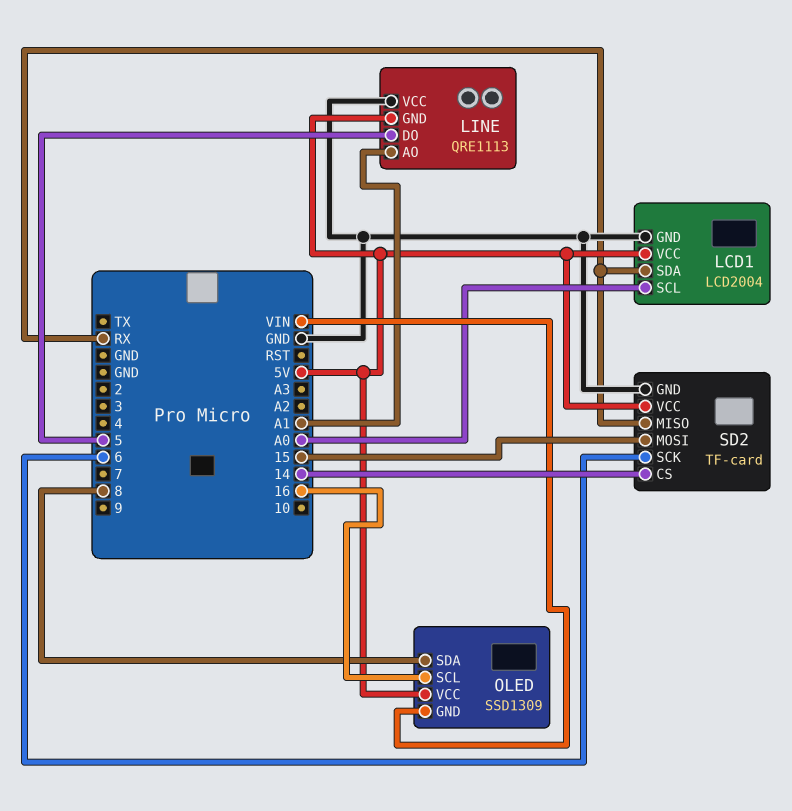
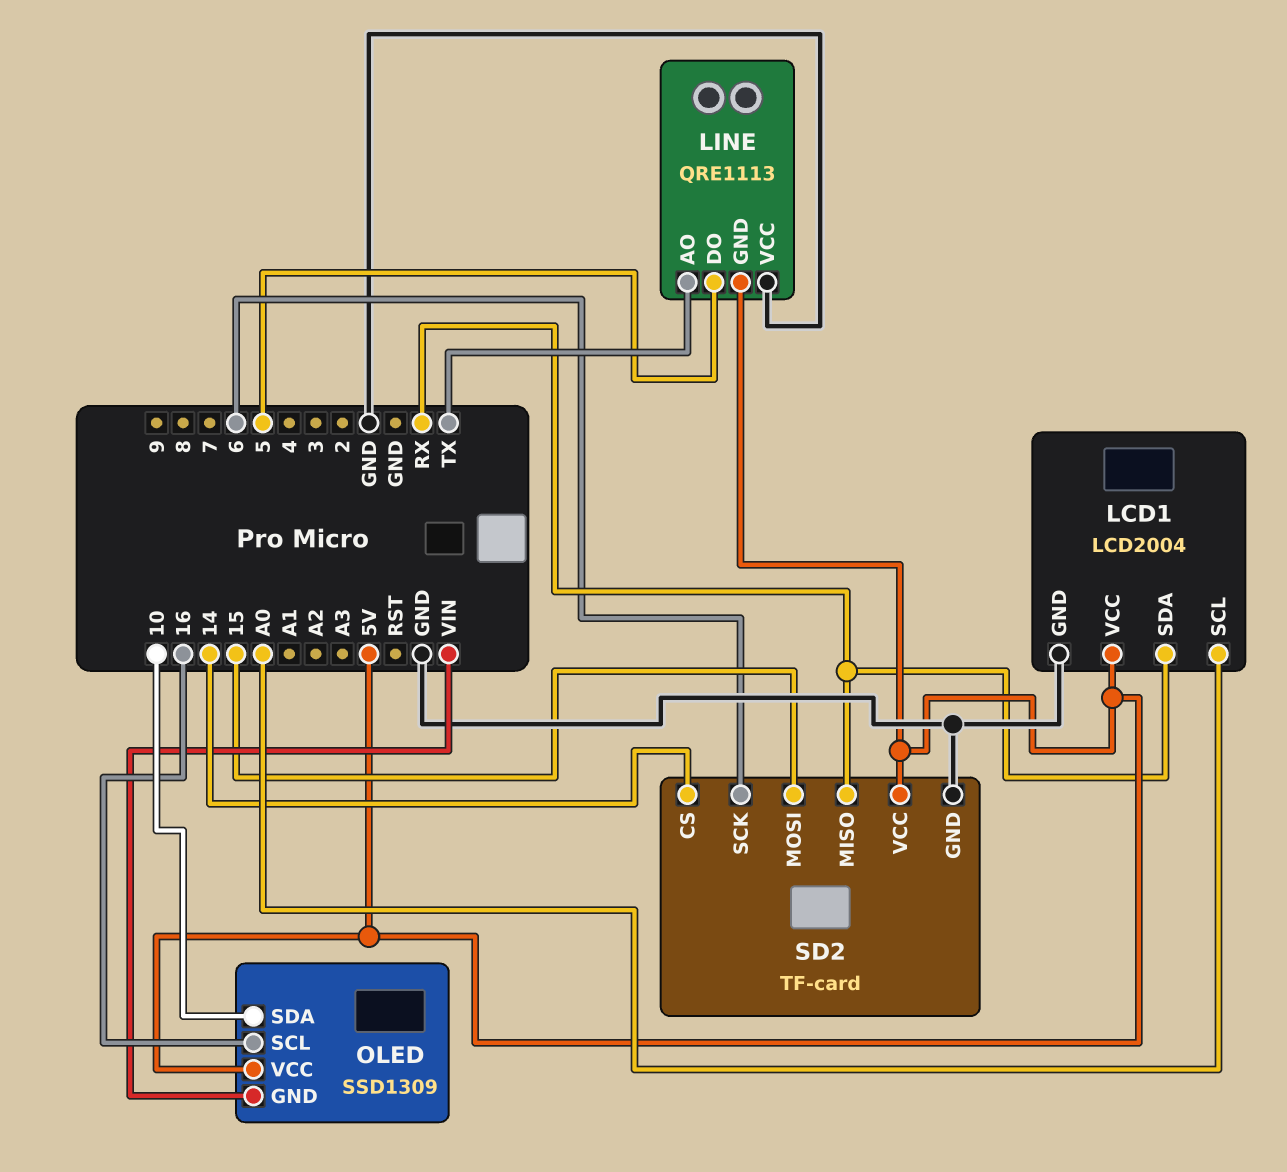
LINE pin AO: A1 -> TX
OLED pin SDA: 8 -> 10

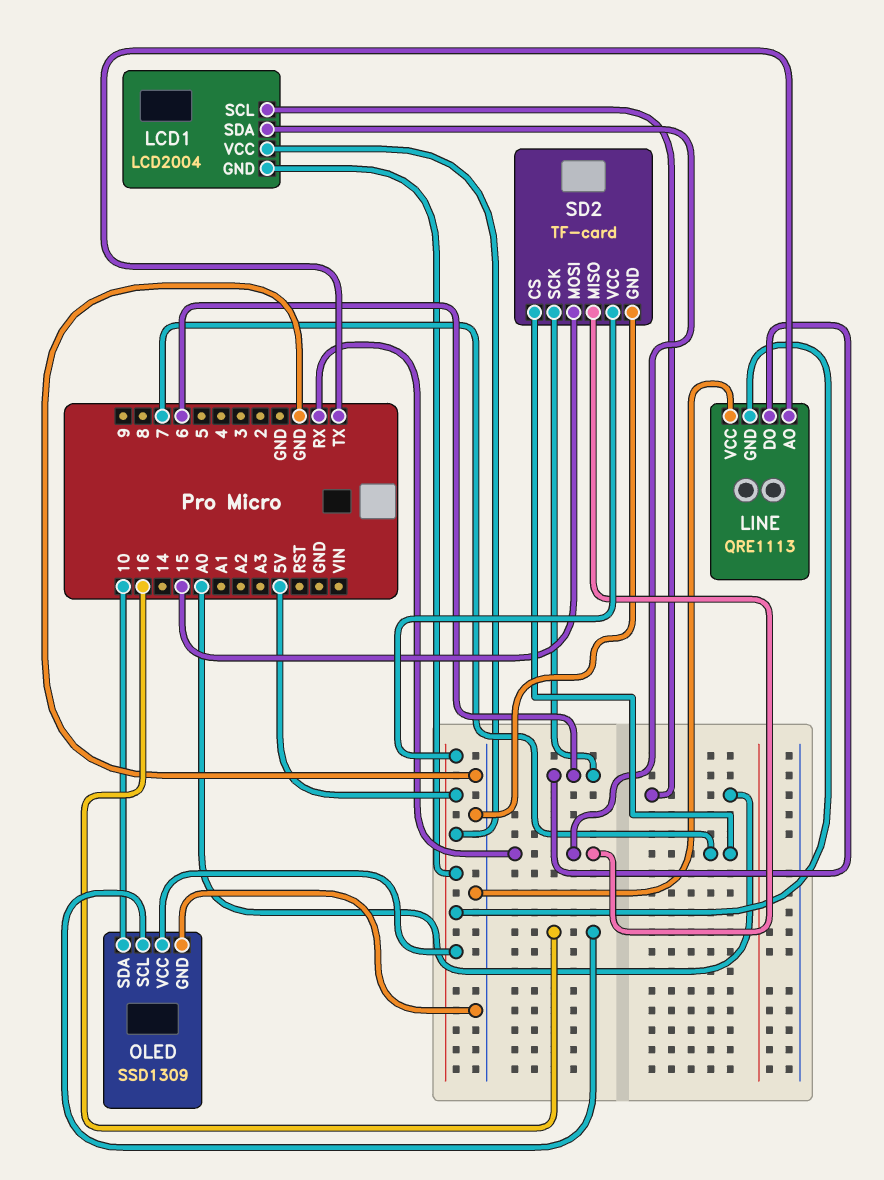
LCD1 pin GND: GND -> 5V
LINE pin DO: 5 -> 6
OLED pin GND: VIN -> GND
SD2 pin CS: 14 -> 7

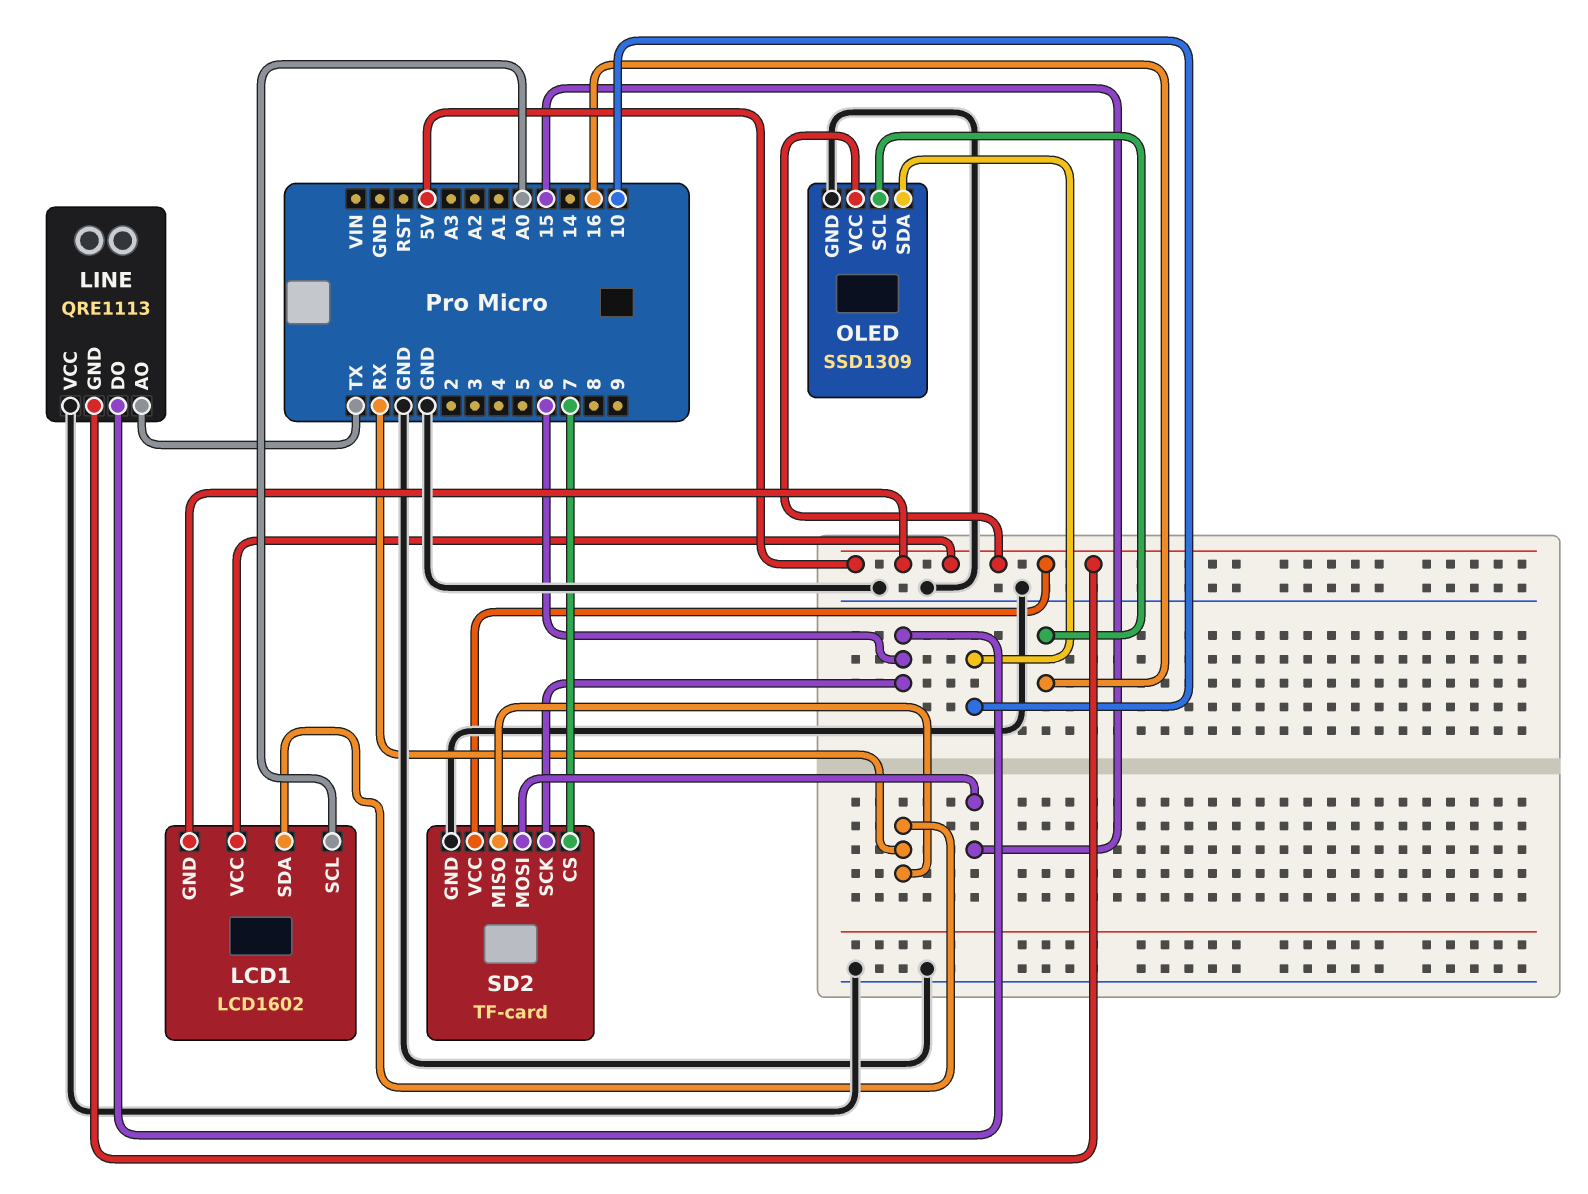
LCD1: LCD2004 -> LCD1602

